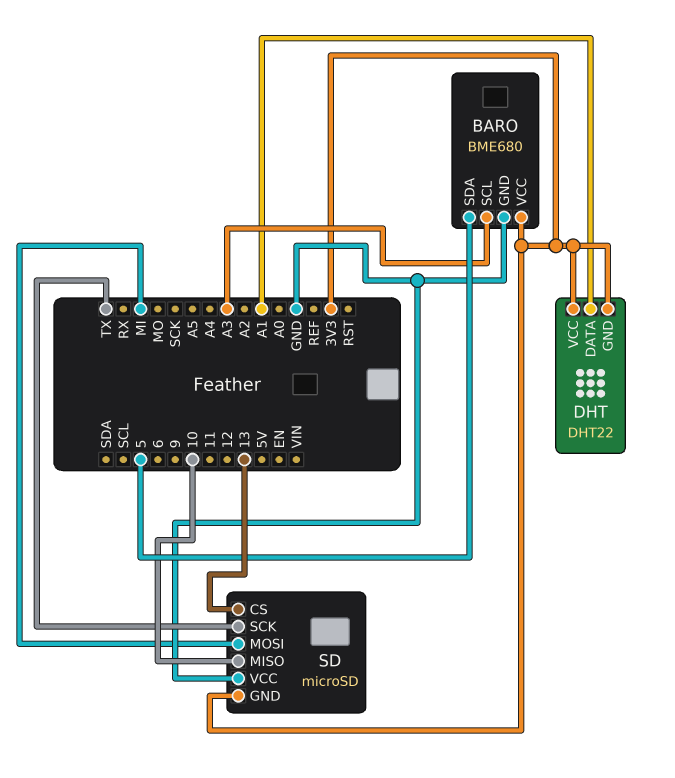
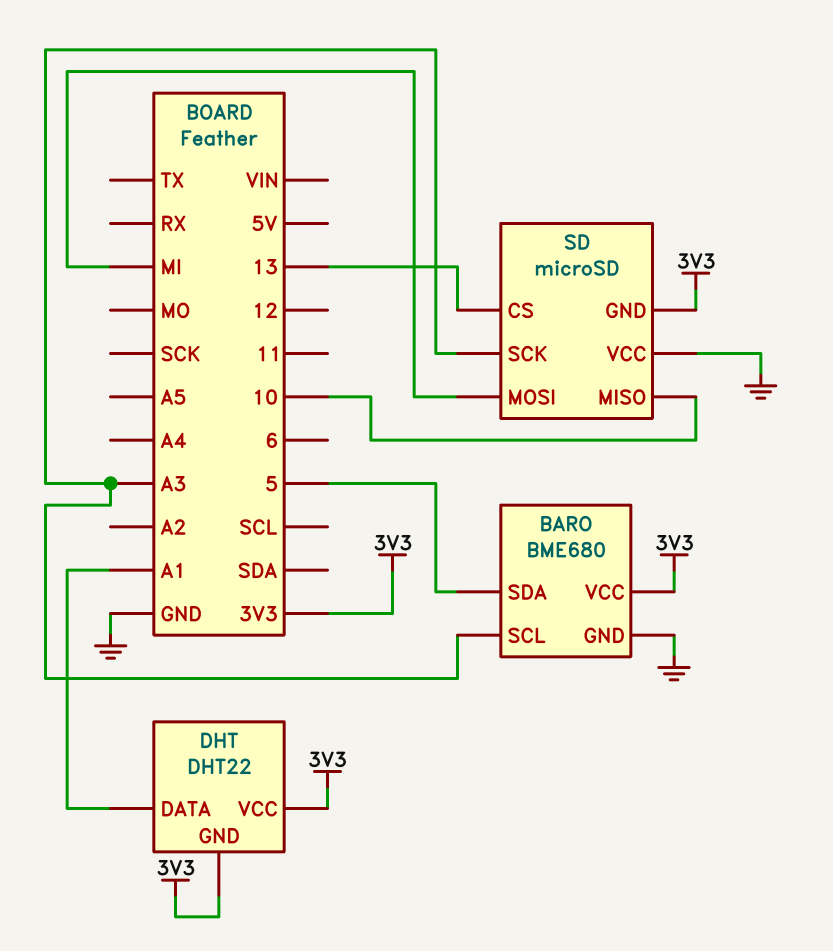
SD pin SCK: TX -> A3

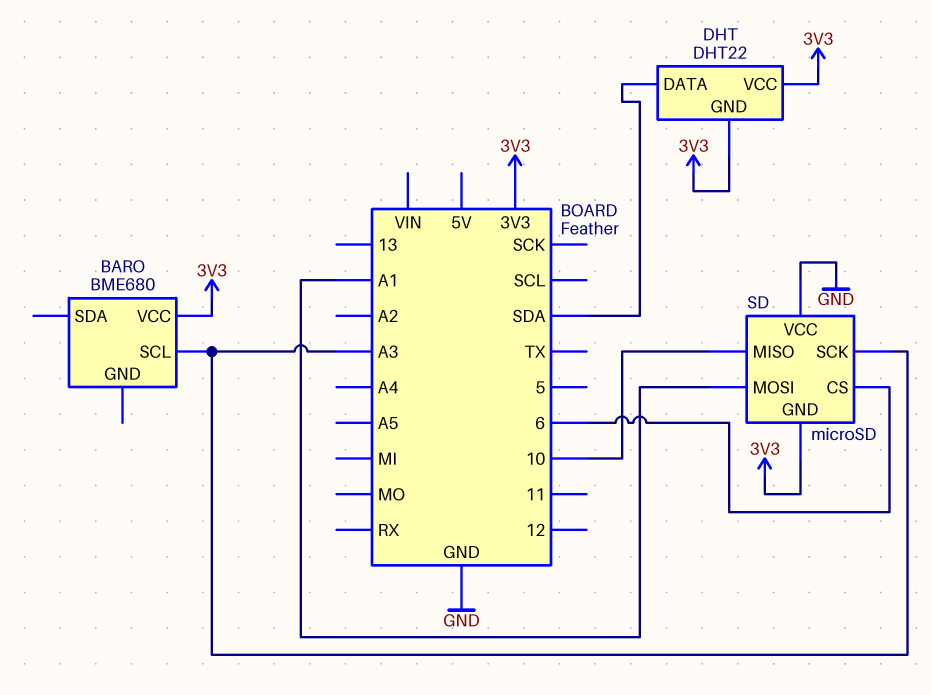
BARO pin GND: GND -> none
BARO pin SDA: 5 -> none
DHT pin DATA: A1 -> SDA
SD pin CS: 13 -> 6
SD pin MOSI: MI -> A1

